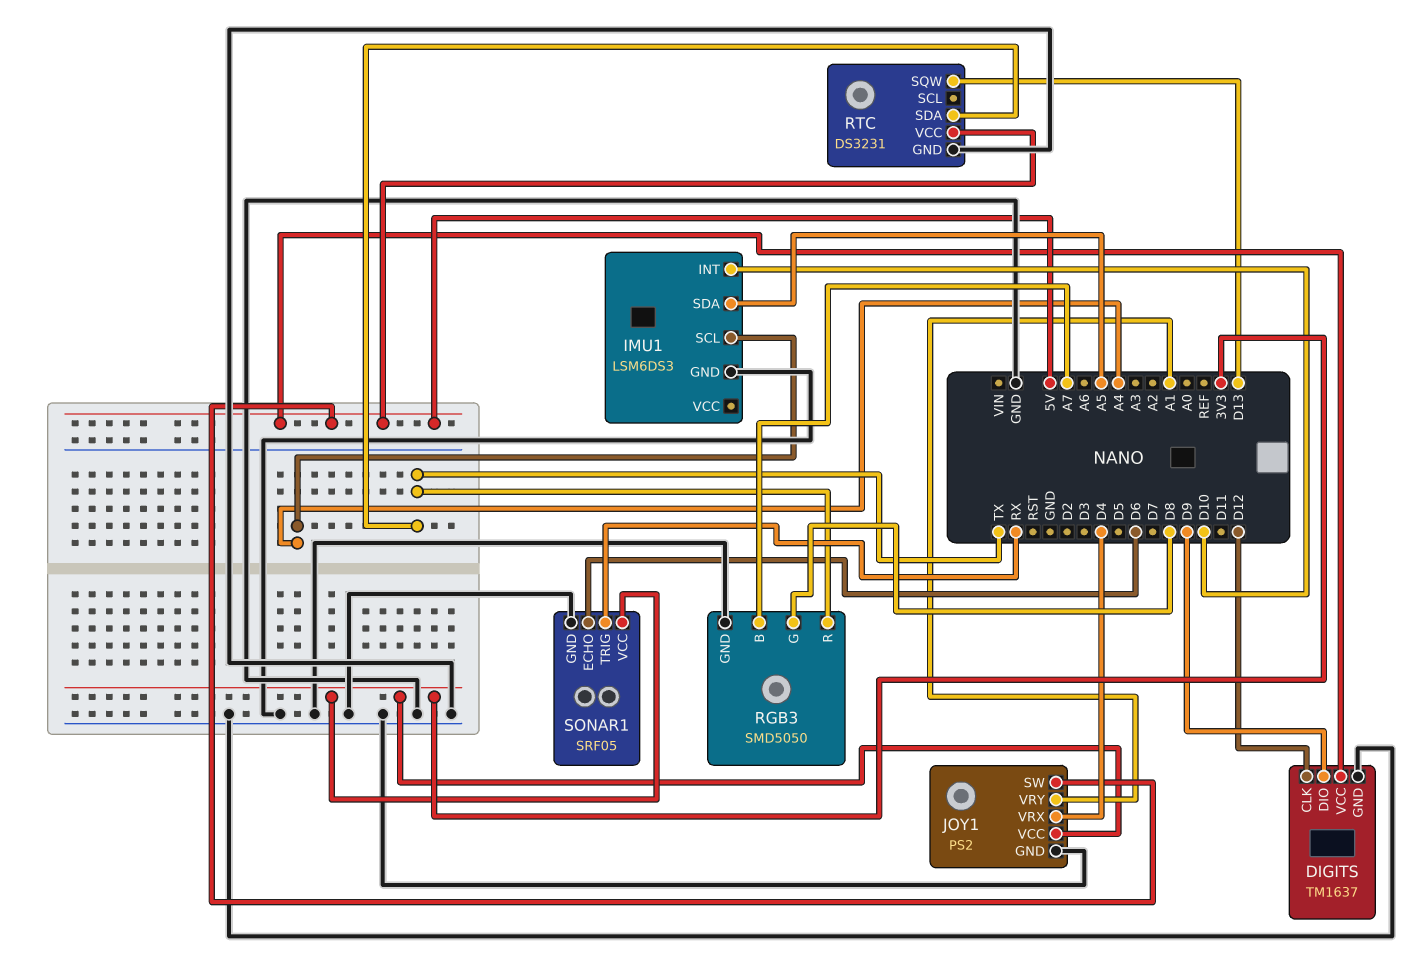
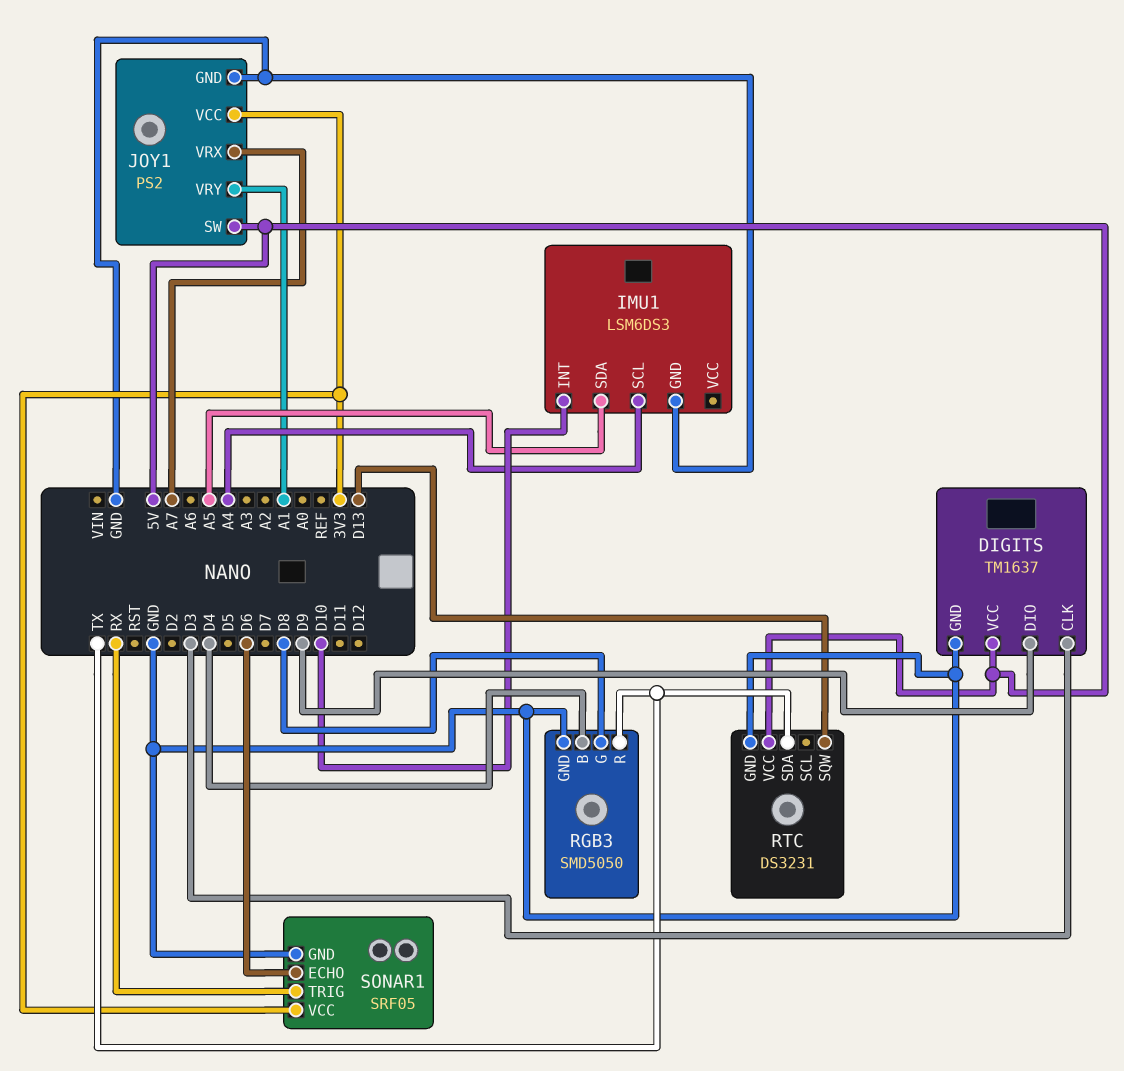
DIGITS pin CLK: D12 -> D3
JOY1 pin VRX: D4 -> A7
RGB3 pin B: A7 -> D4

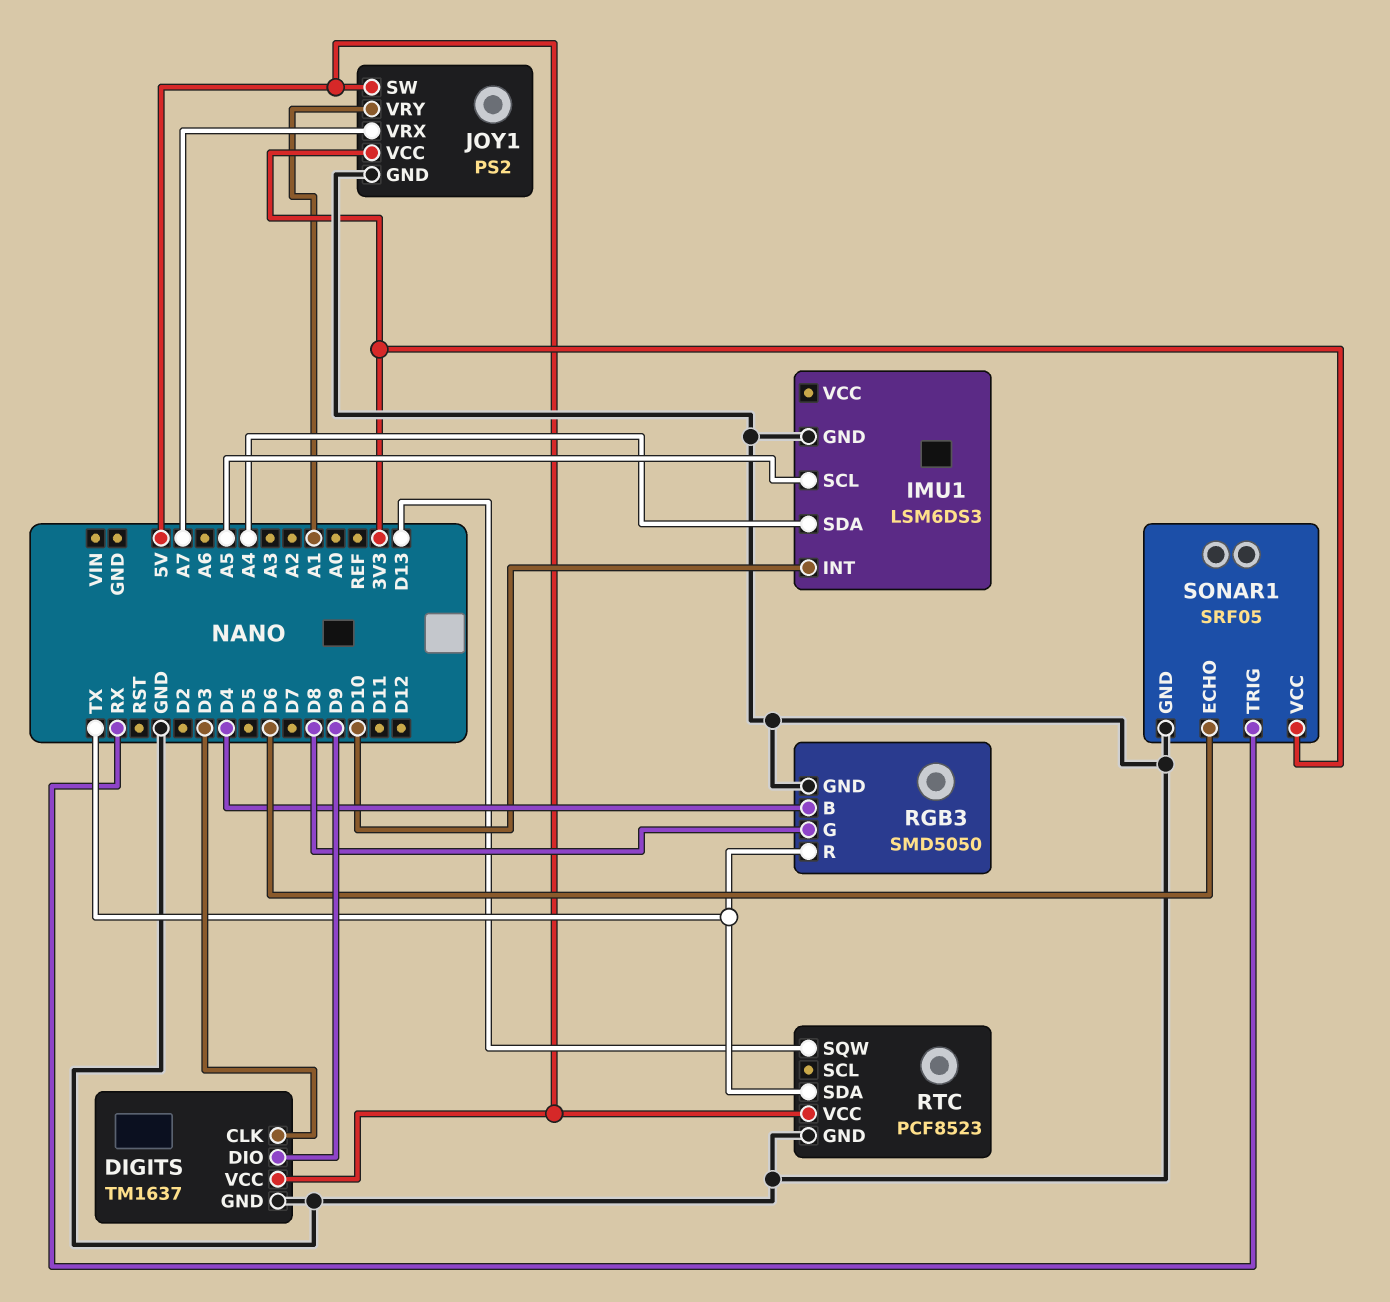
IMU1 pin SCL: A4 -> A5
IMU1 pin SDA: A5 -> A4
RTC: DS3231 -> PCF8523

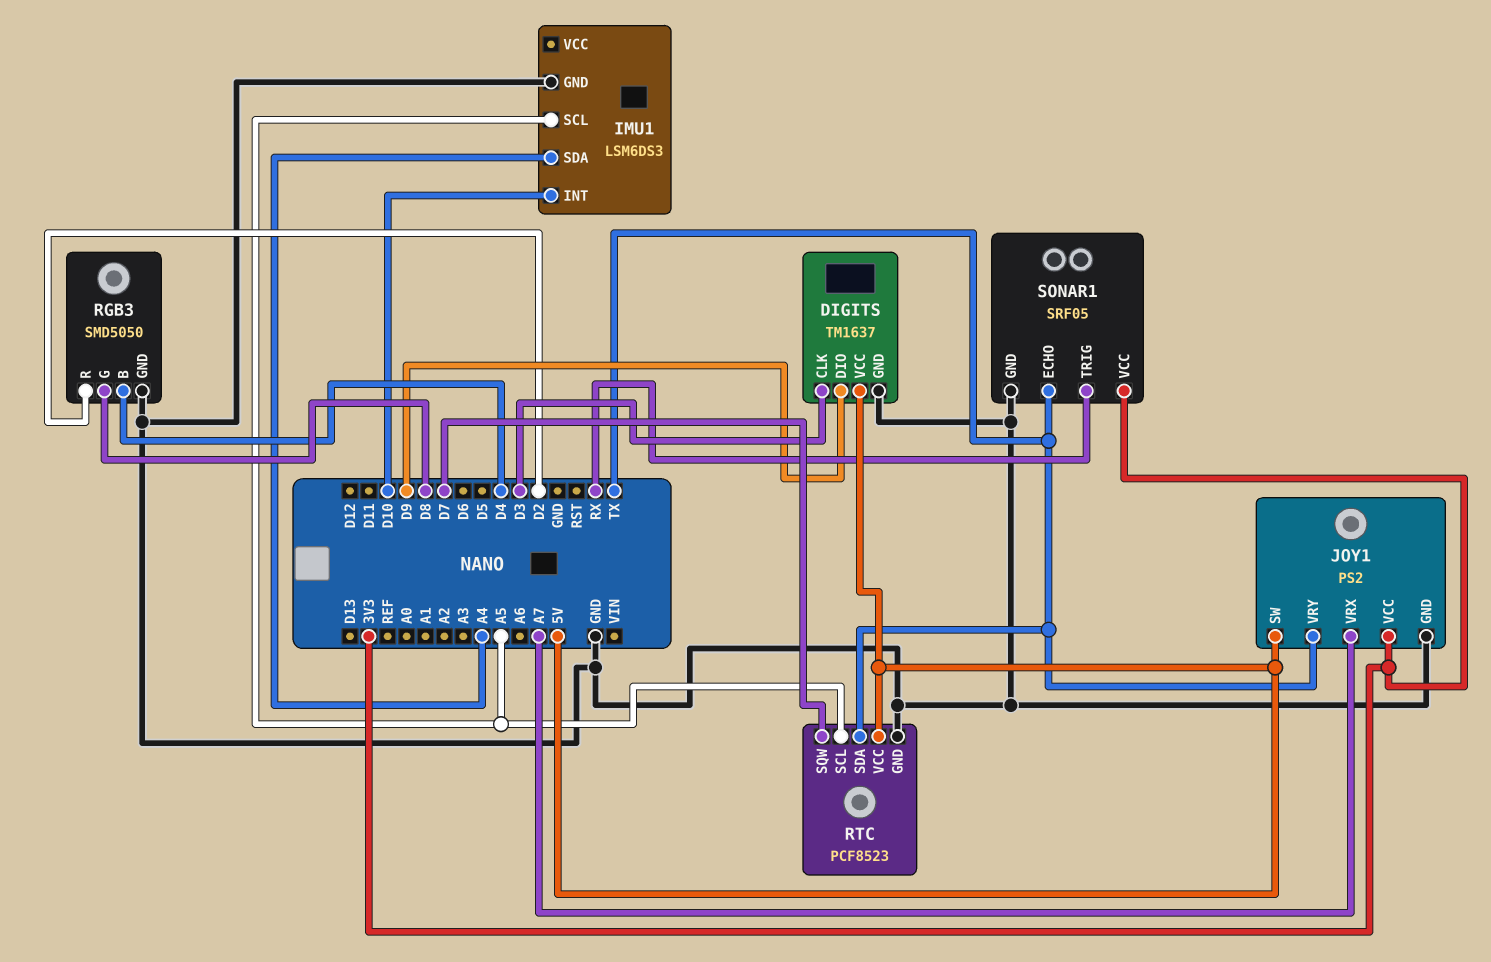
JOY1 pin VRY: A1 -> TX
RGB3 pin R: TX -> D2
RTC pin SCL: none -> A5
RTC pin SQW: D13 -> D7
SONAR1 pin ECHO: D6 -> TX

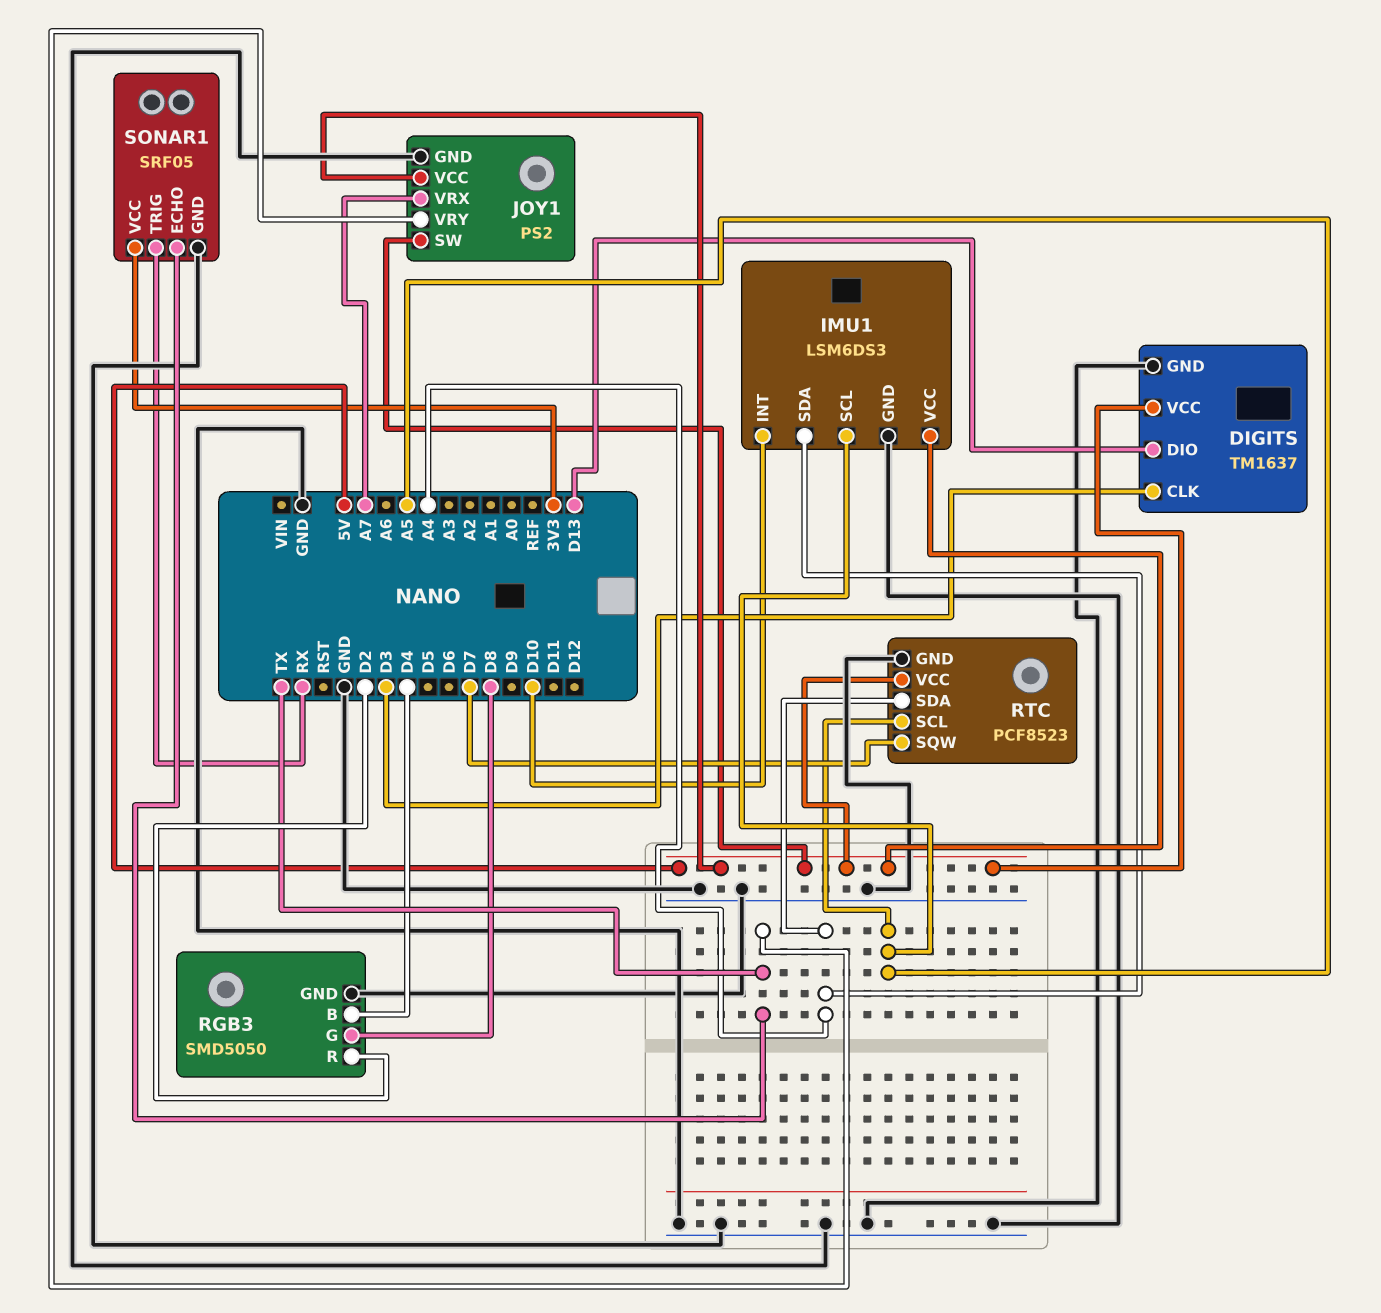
DIGITS pin DIO: D9 -> D13
IMU1 pin VCC: none -> 5V
JOY1 pin VCC: 3V3 -> 5V
RTC pin SDA: TX -> A4

